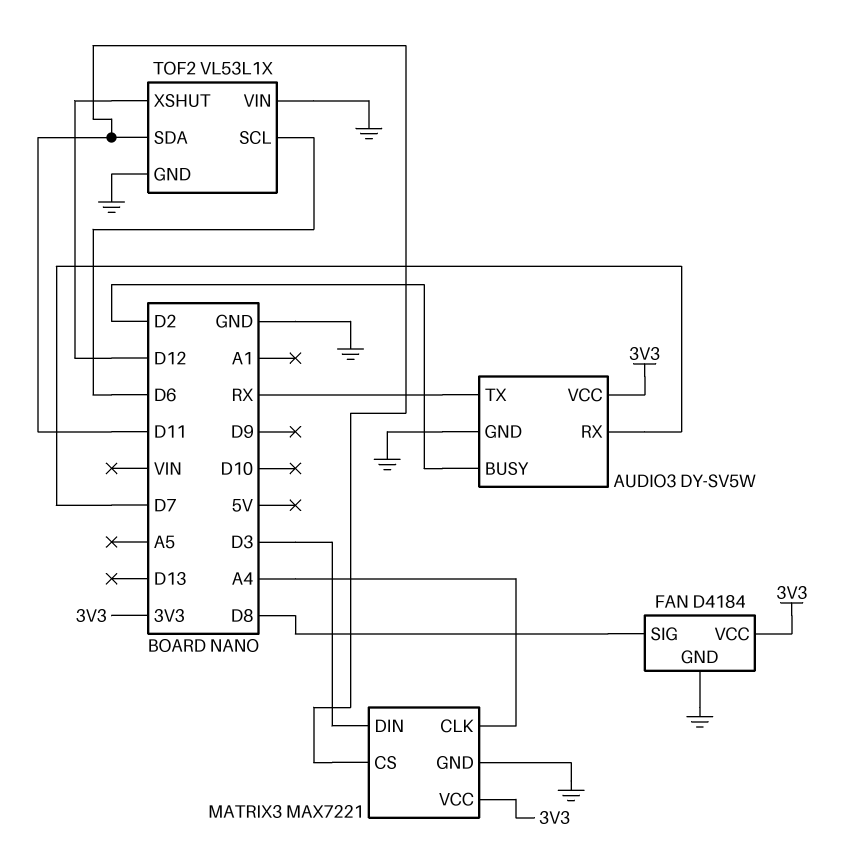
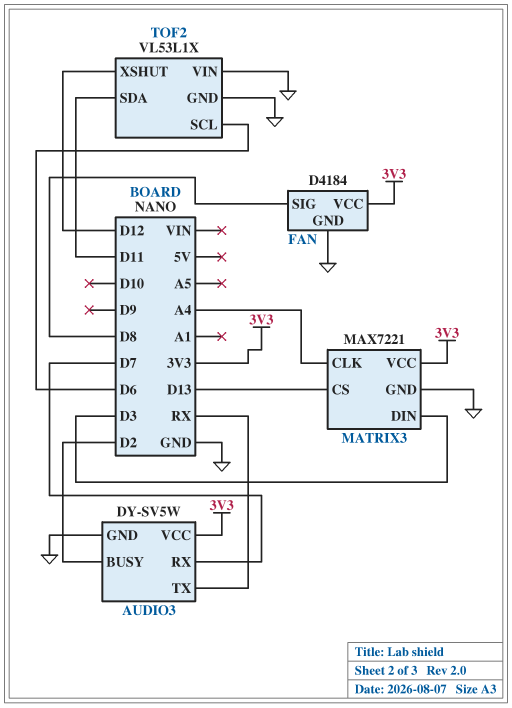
MATRIX3 pin CS: D11 -> D13

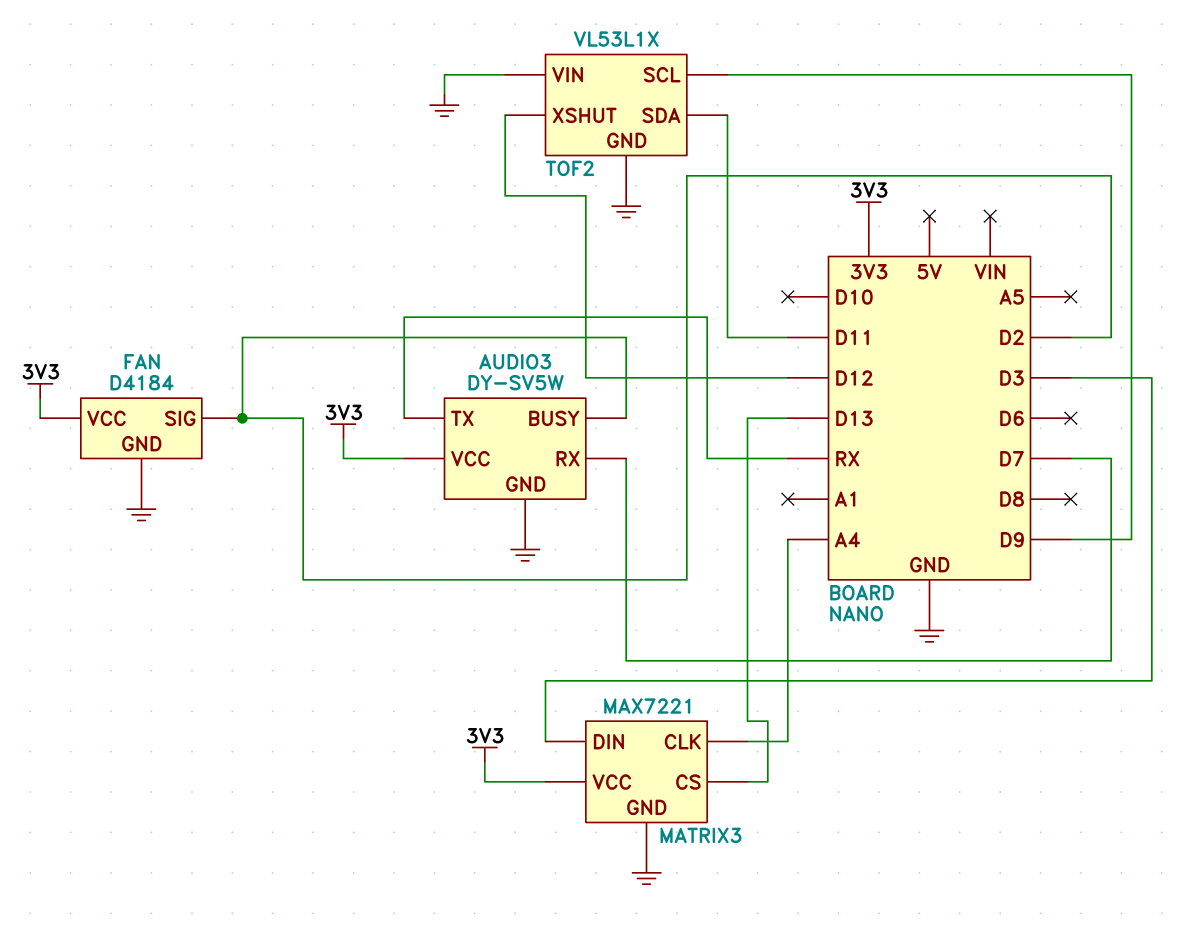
FAN pin SIG: D8 -> D2
TOF2 pin SCL: D6 -> D9

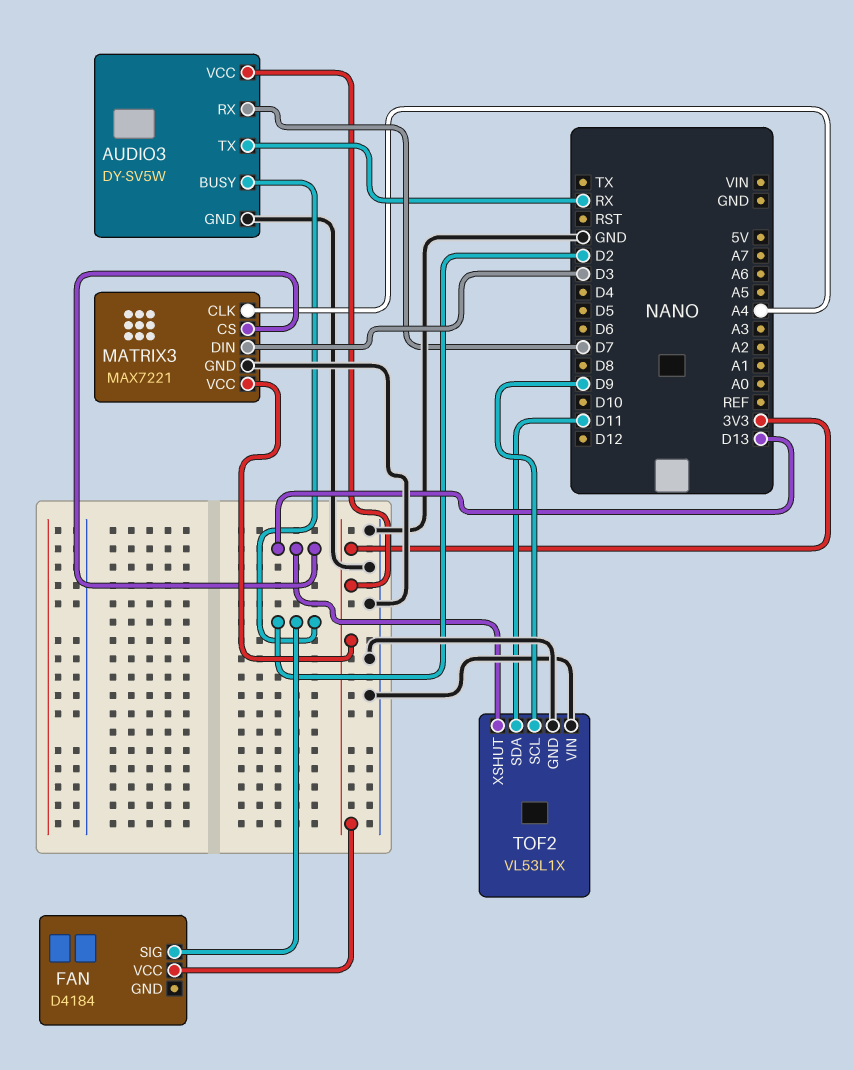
FAN pin GND: GND -> none
TOF2 pin XSHUT: D12 -> D13

